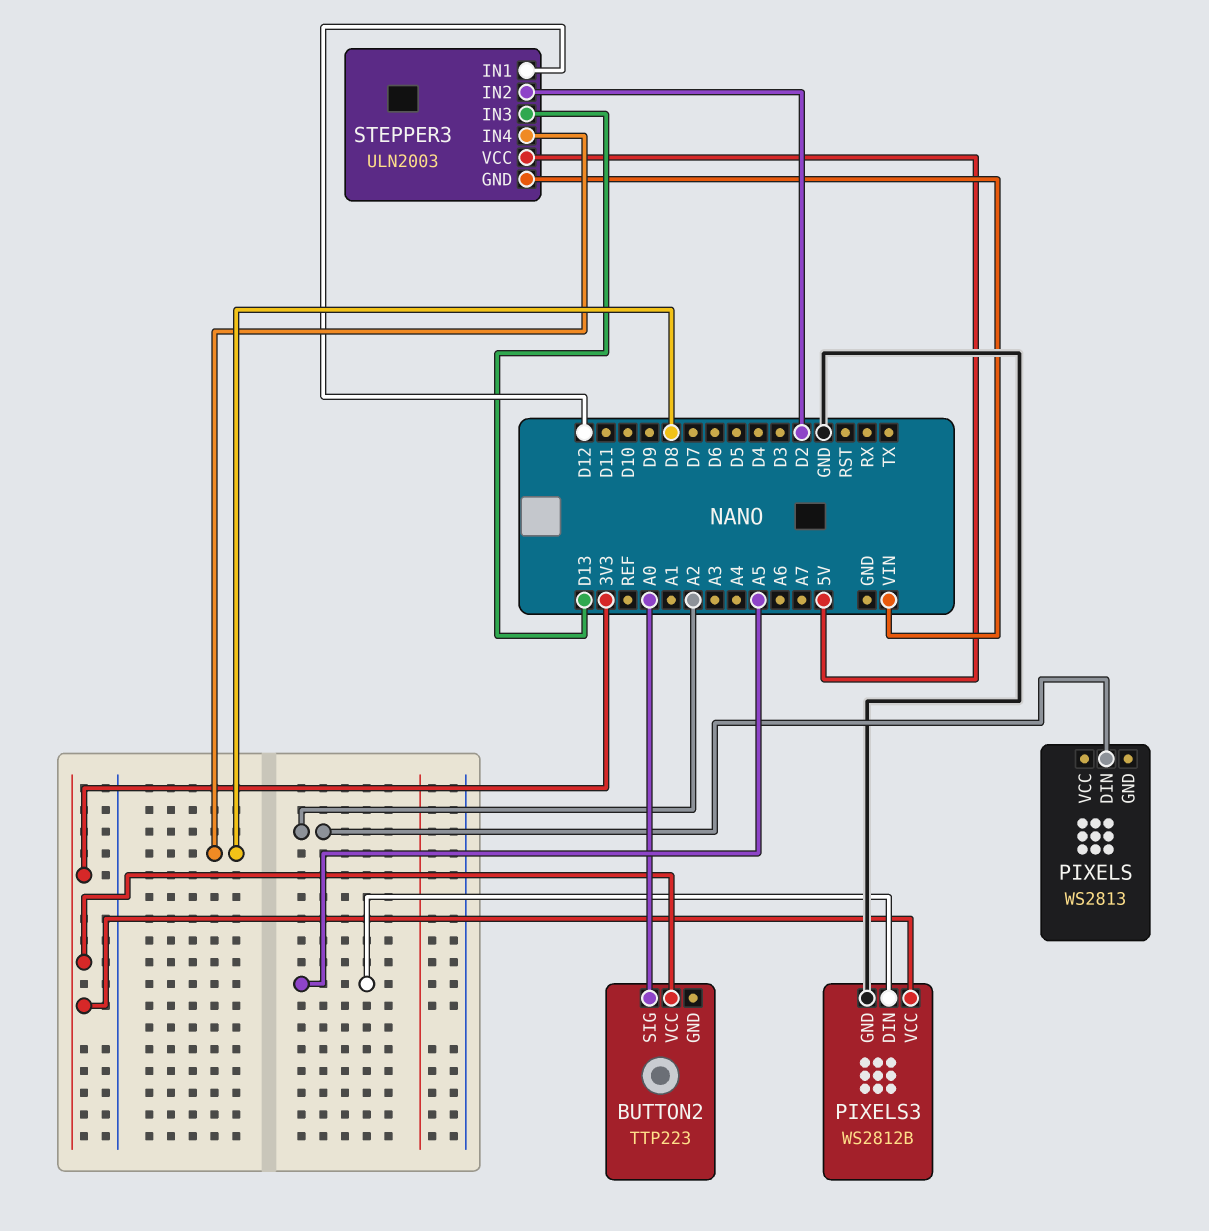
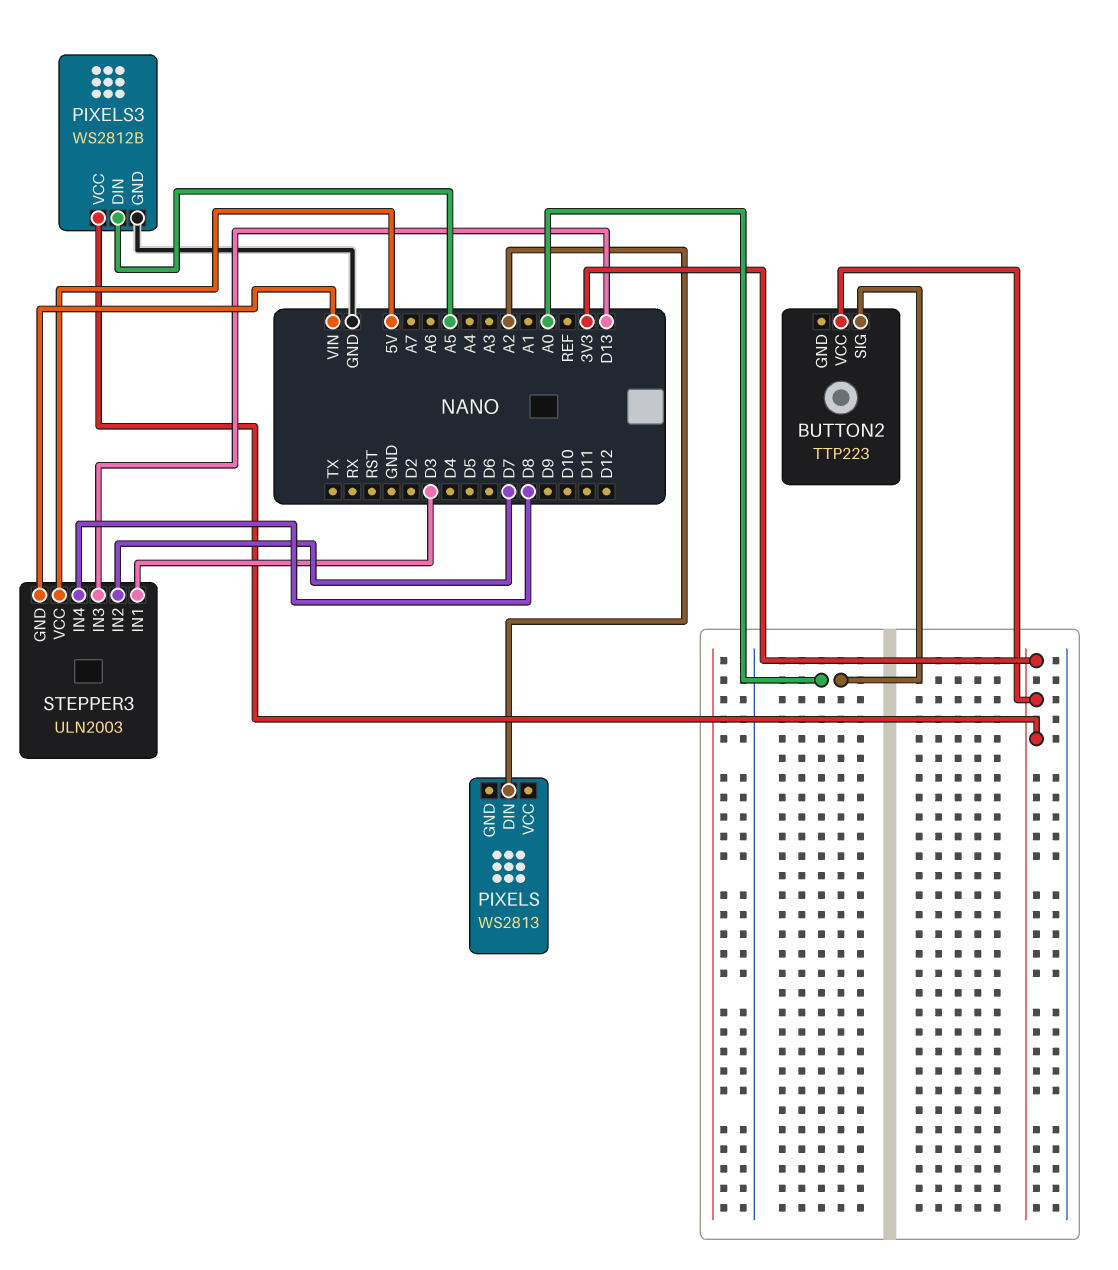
STEPPER3 pin IN1: D12 -> D3
STEPPER3 pin IN2: D2 -> D7

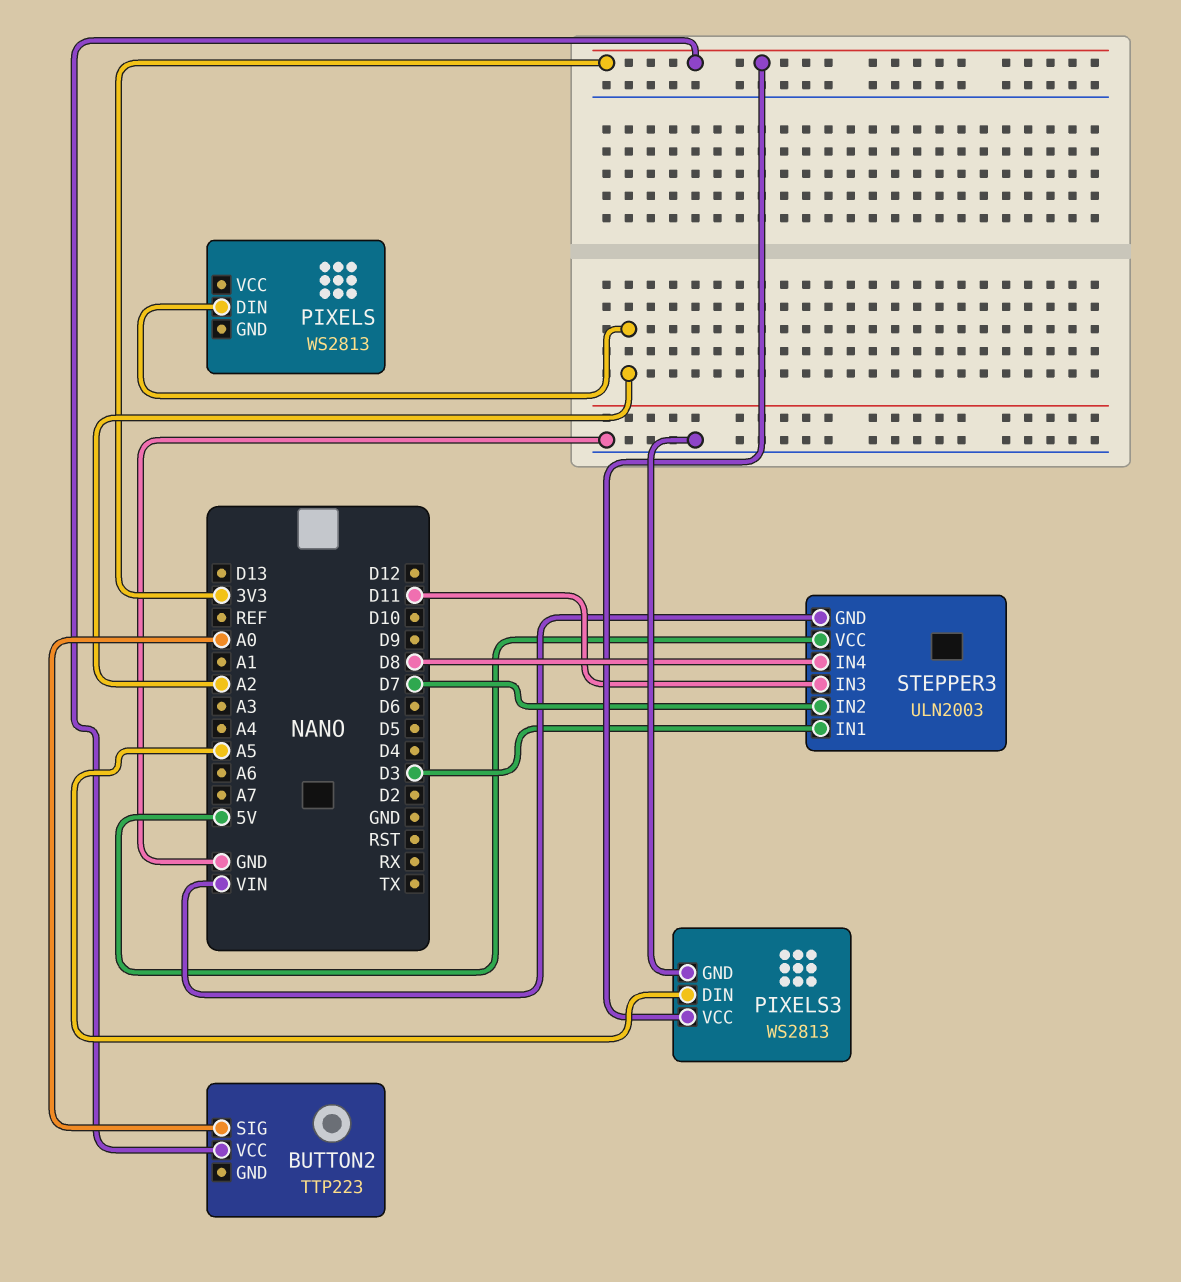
PIXELS3: WS2812B -> WS2813
STEPPER3 pin IN3: D13 -> D11

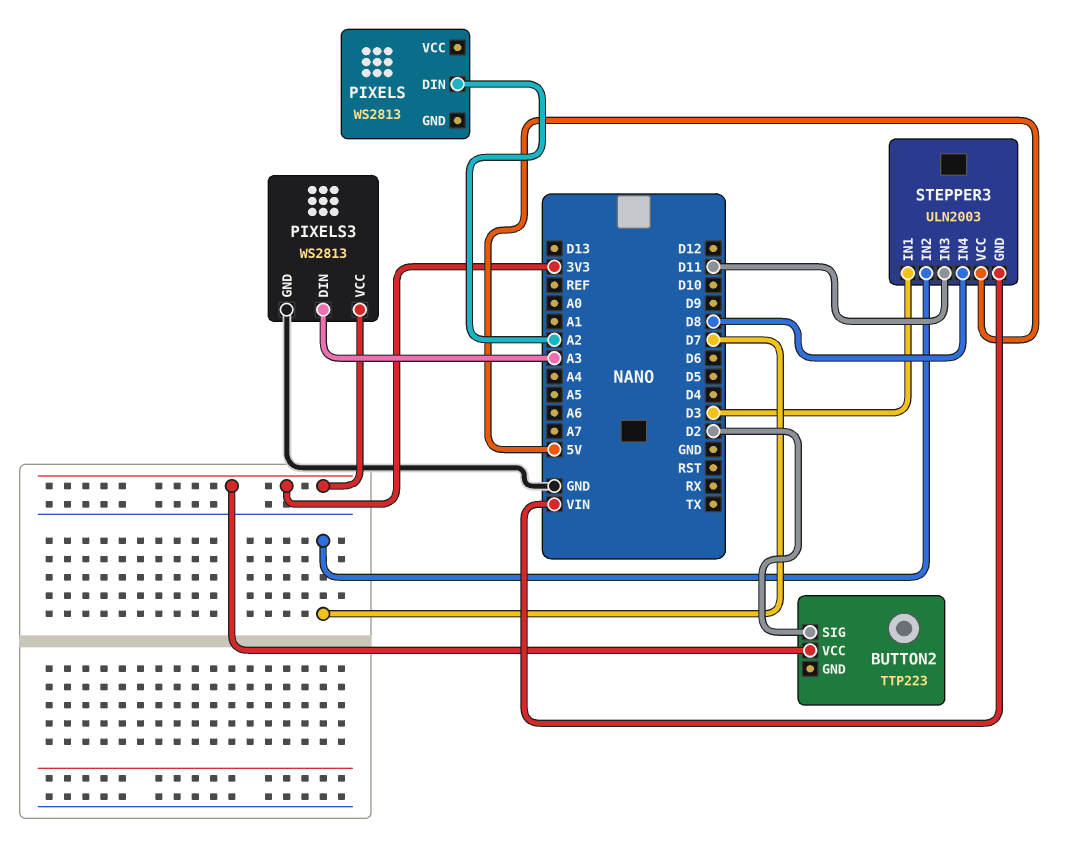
BUTTON2 pin SIG: A0 -> D2
PIXELS3 pin DIN: A5 -> A3

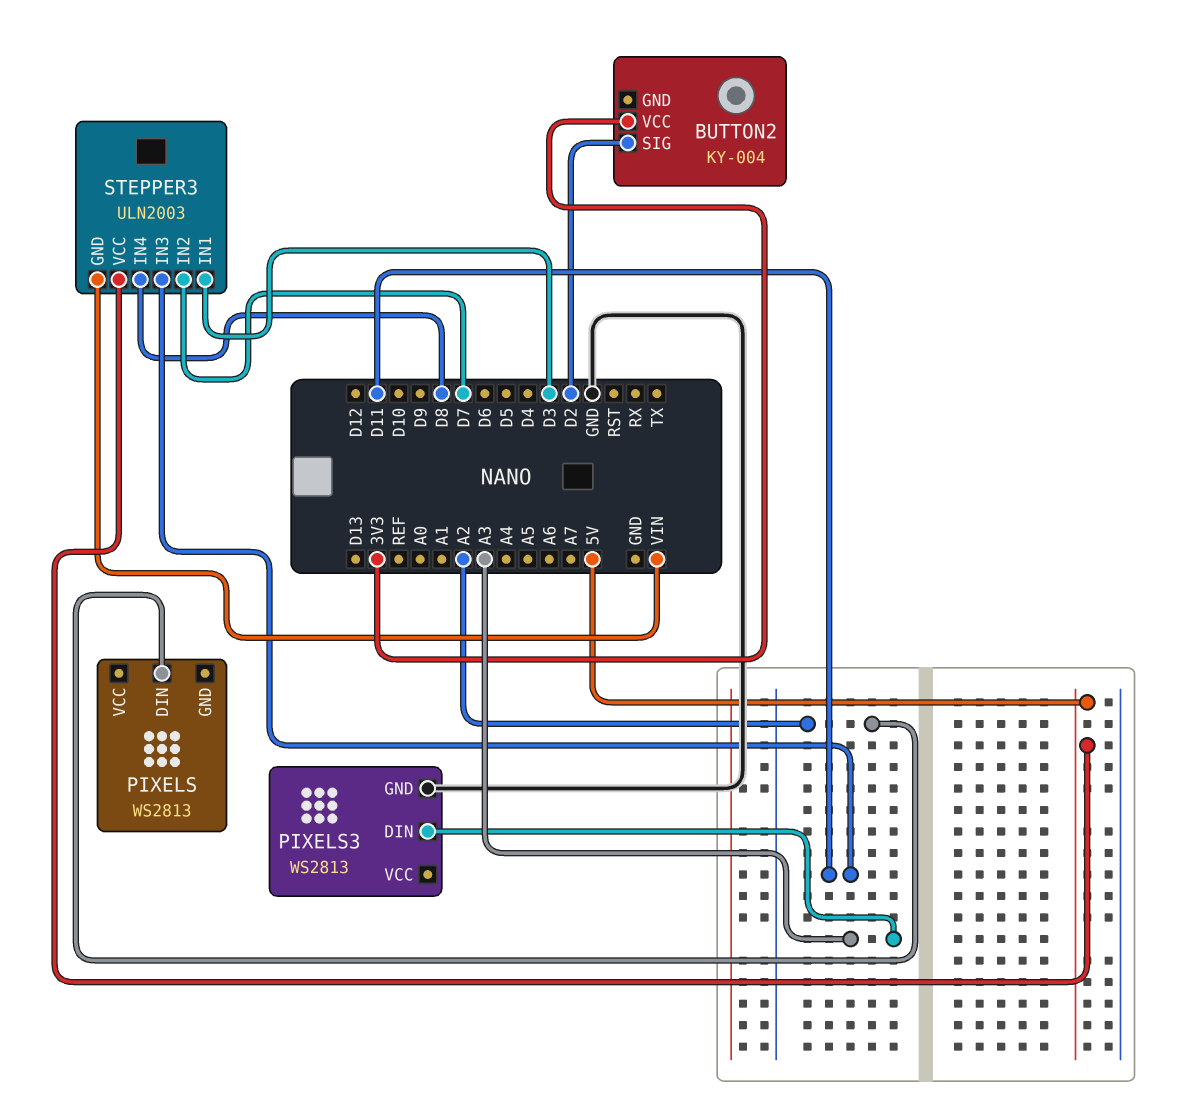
BUTTON2: TTP223 -> KY-004
PIXELS3 pin VCC: 3V3 -> none

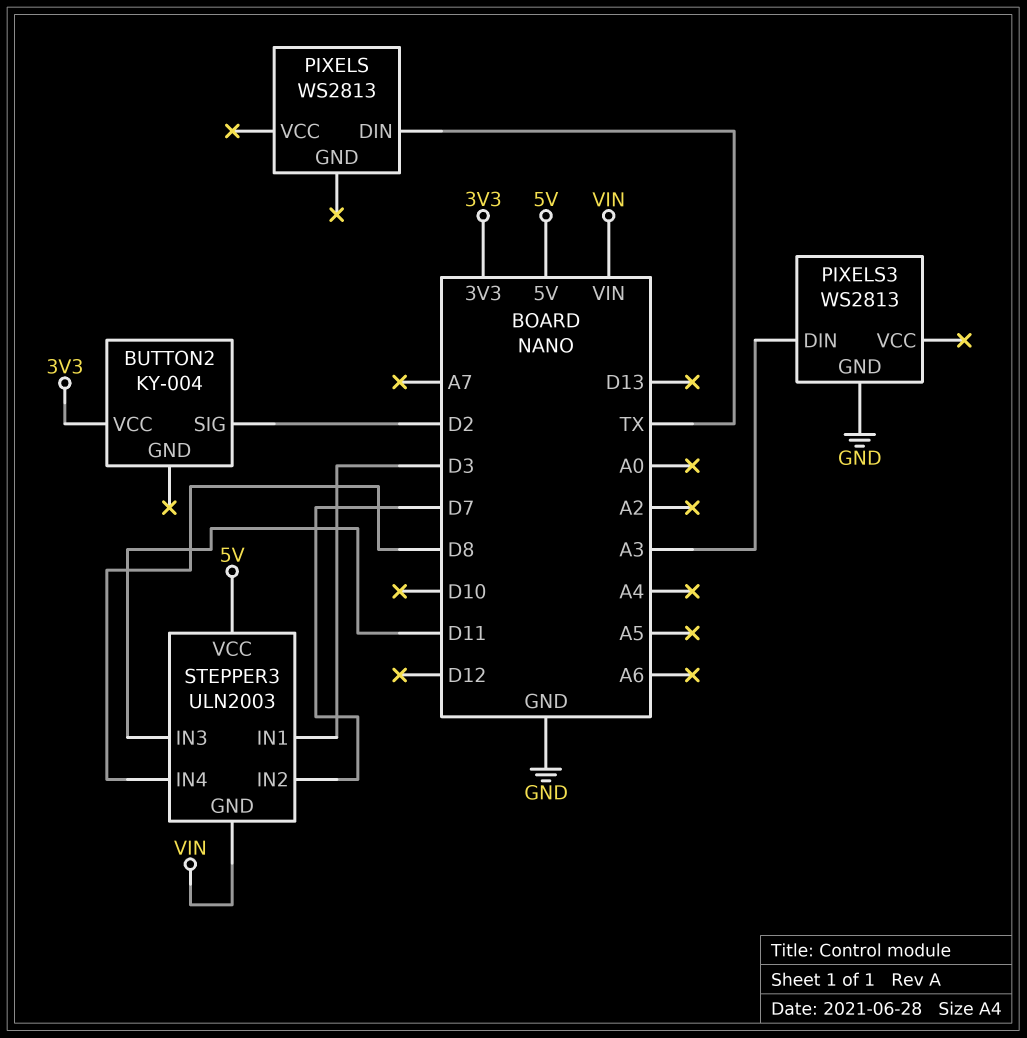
PIXELS pin DIN: A2 -> TX

